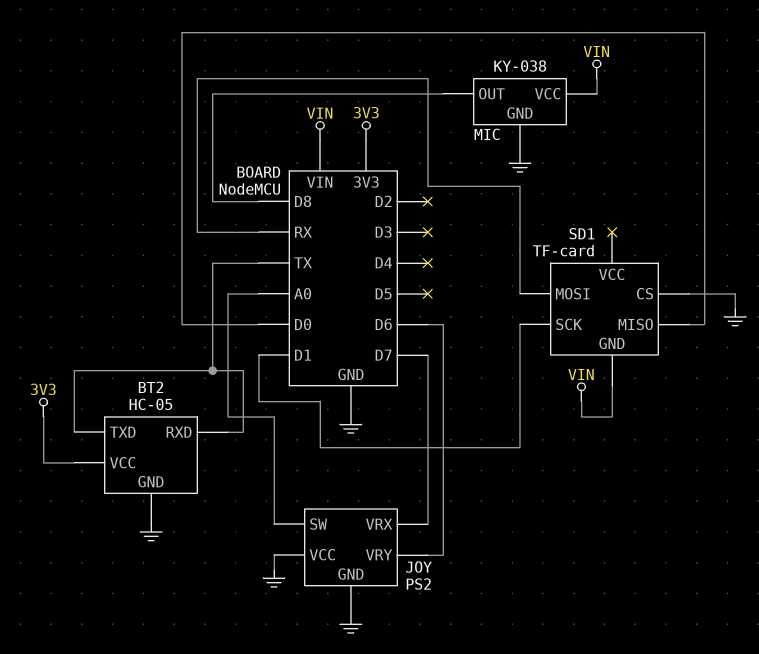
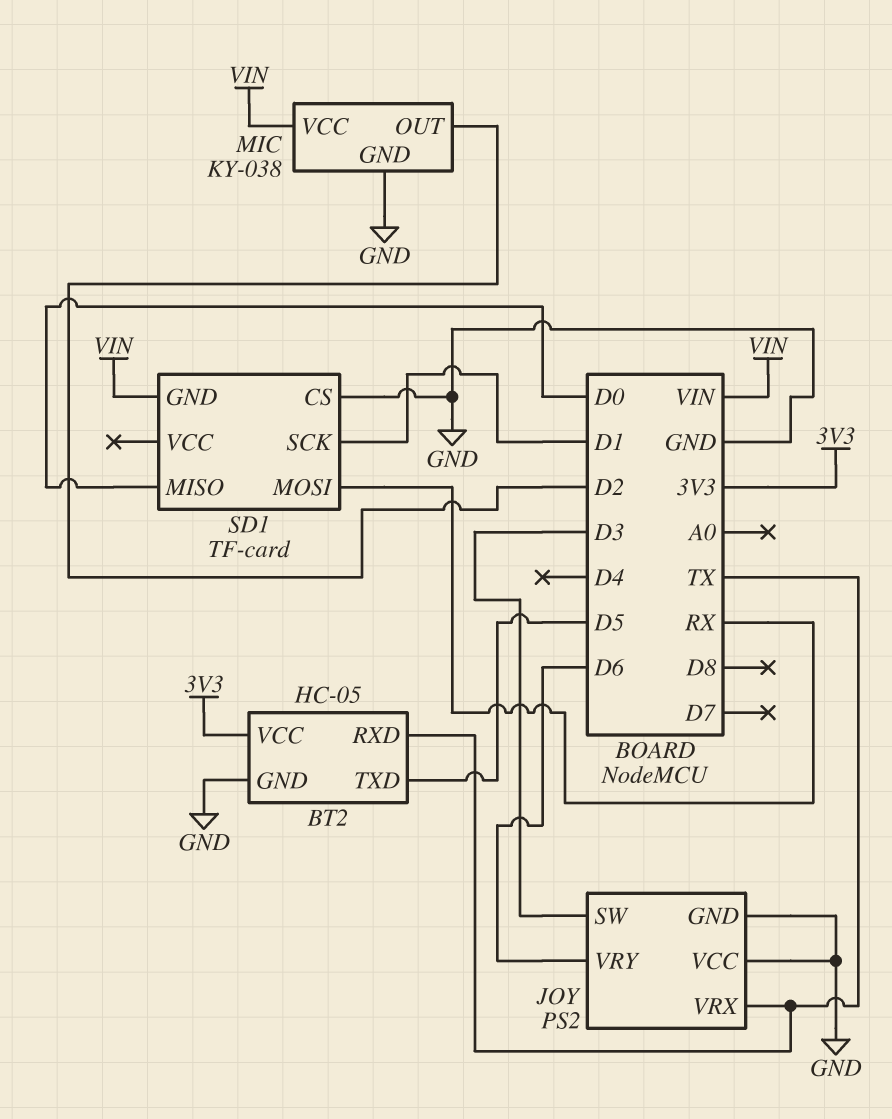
BT2 pin TXD: TX -> D5
JOY pin SW: A0 -> D3
JOY pin VRX: D7 -> TX
MIC pin OUT: D8 -> D2

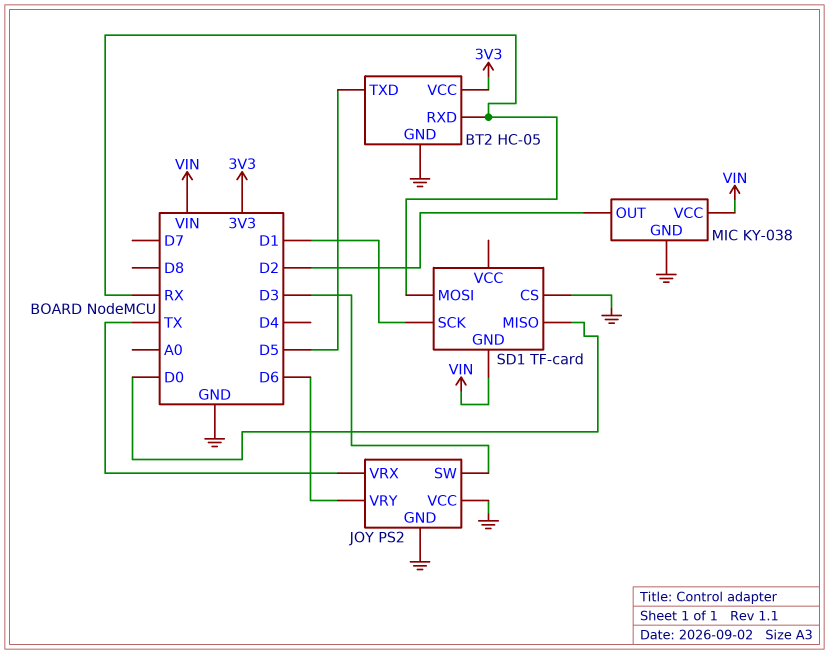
BT2 pin RXD: TX -> RX

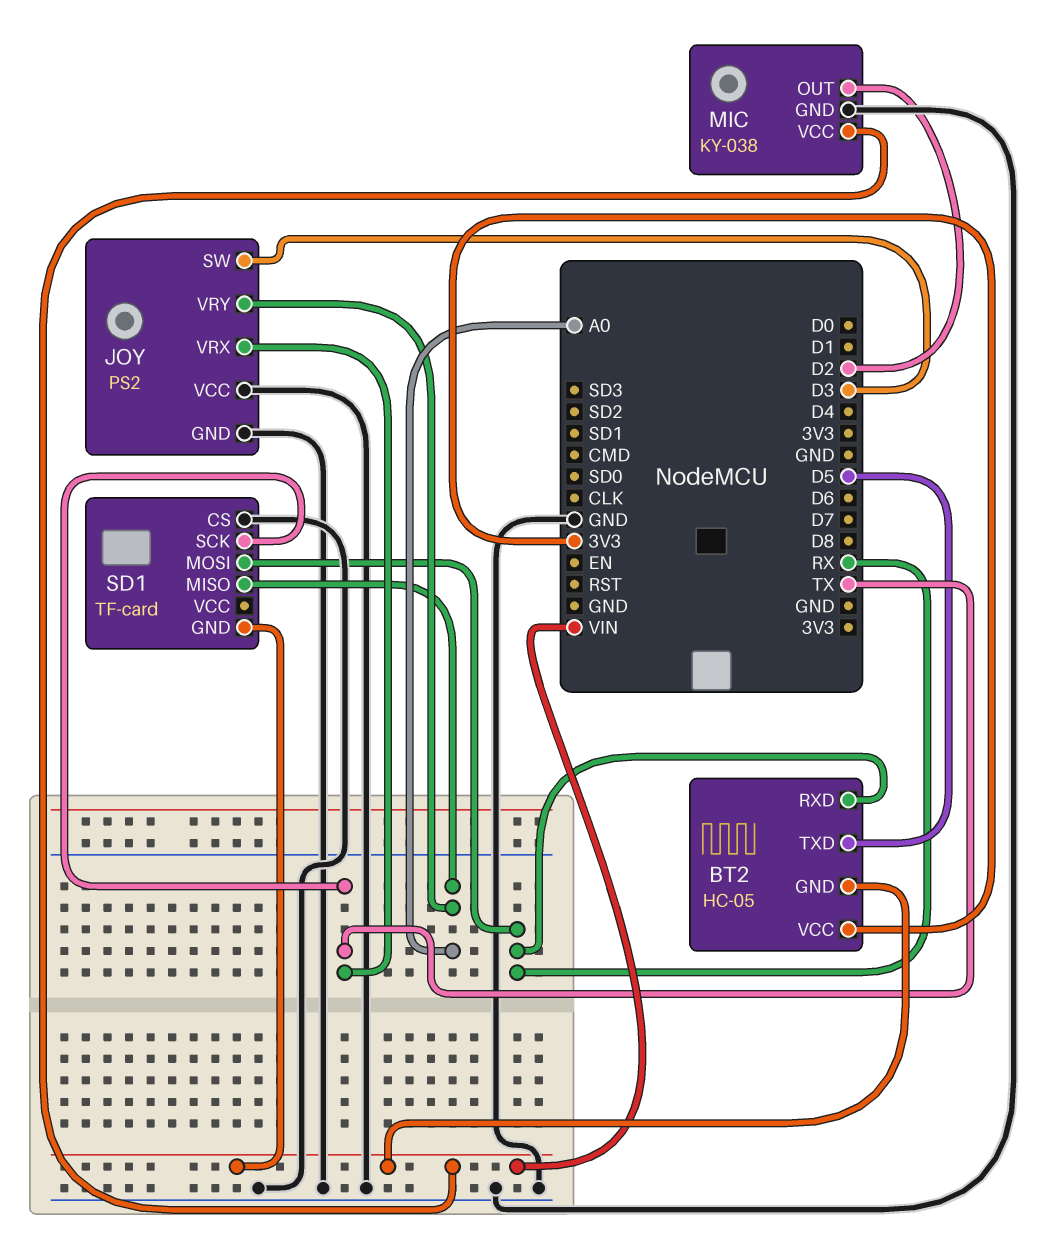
BT2 pin GND: GND -> VIN
JOY pin VRY: D6 -> A0
SD1 pin MISO: D0 -> A0
SD1 pin SCK: D1 -> TX

